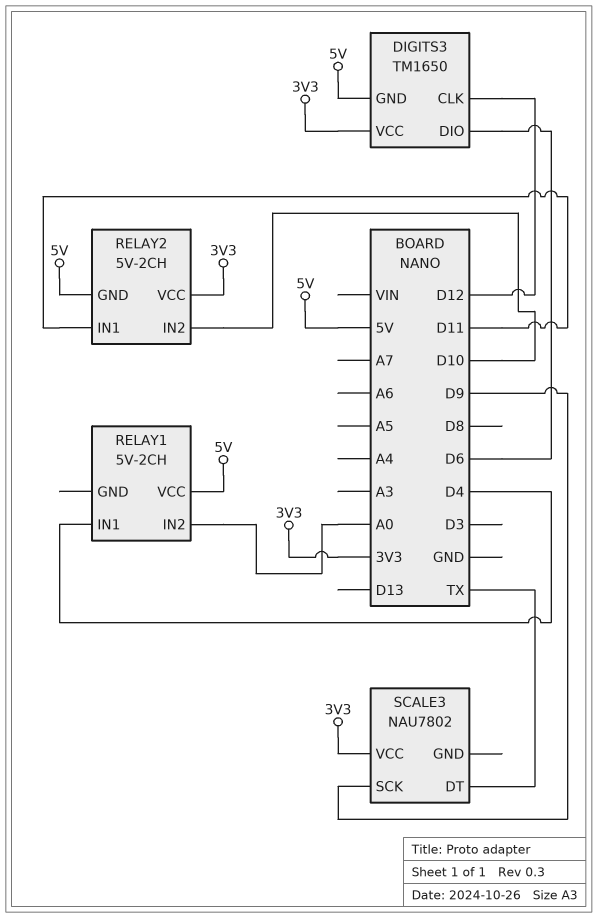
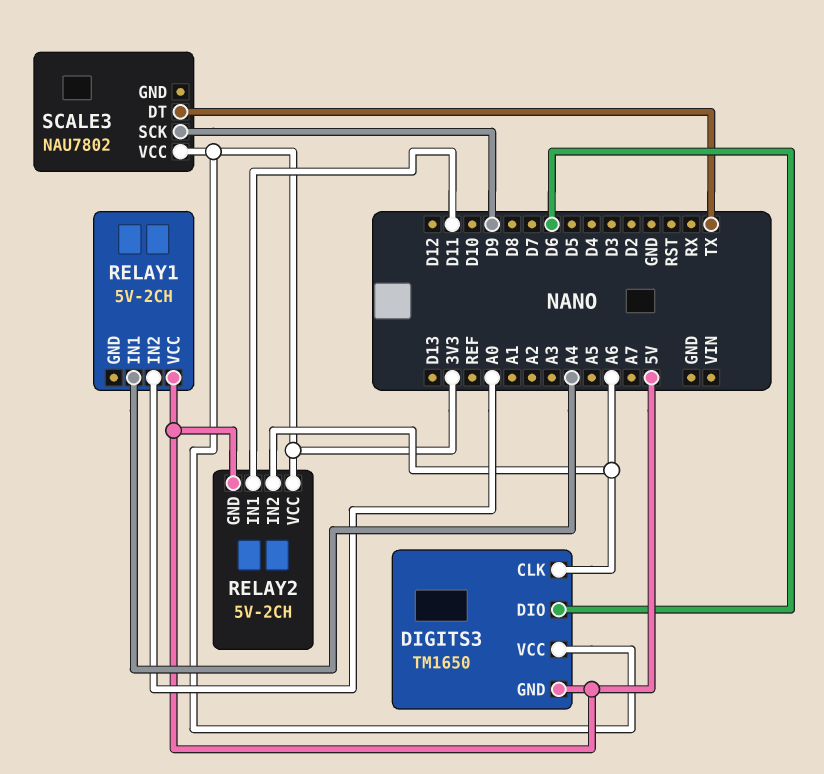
DIGITS3 pin CLK: D12 -> A6
RELAY1 pin IN1: D4 -> A4
RELAY2 pin IN2: D10 -> A6

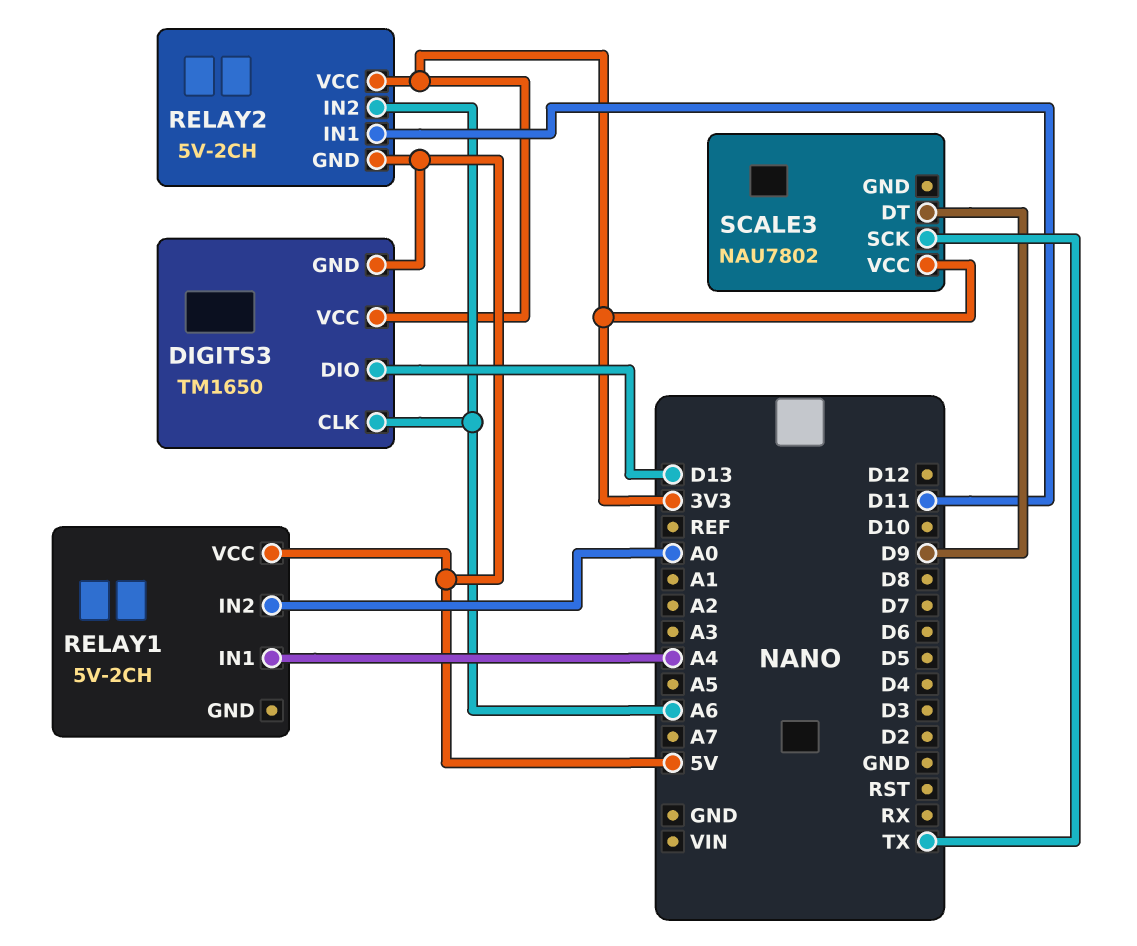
DIGITS3 pin DIO: D6 -> D13
SCALE3 pin DT: TX -> D9
SCALE3 pin SCK: D9 -> TX

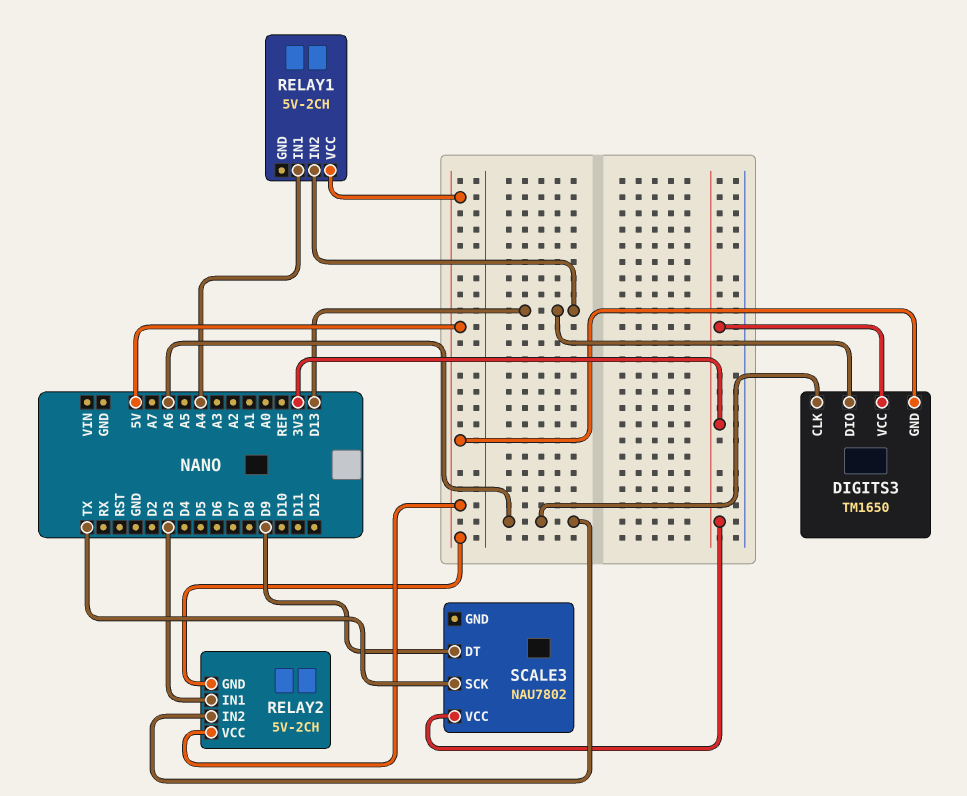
RELAY1 pin IN2: A0 -> D13
RELAY2 pin IN1: D11 -> D3
RELAY2 pin VCC: 3V3 -> 5V

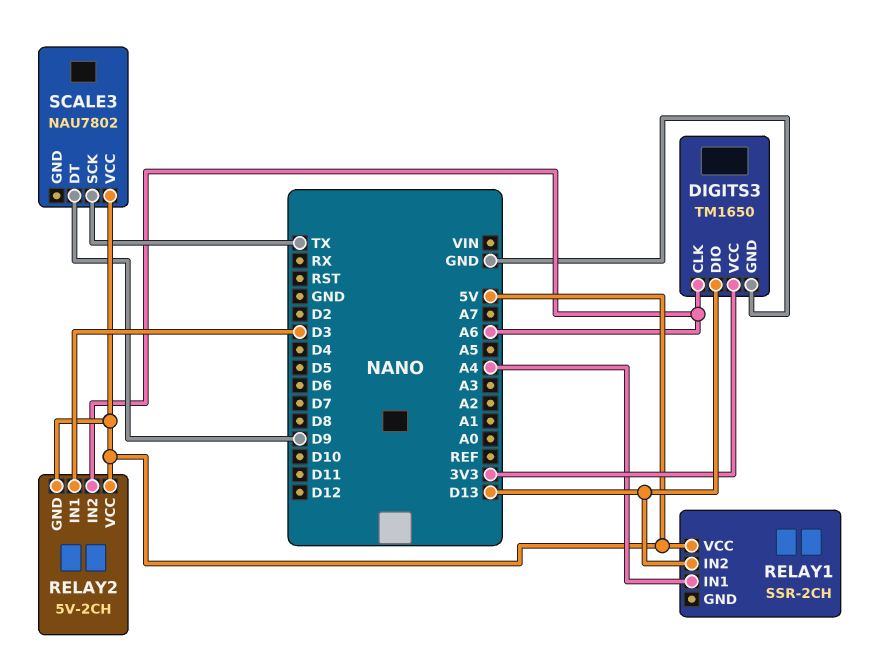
DIGITS3 pin GND: 5V -> GND
RELAY1: 5V-2CH -> SSR-2CH
SCALE3 pin VCC: 3V3 -> 5V

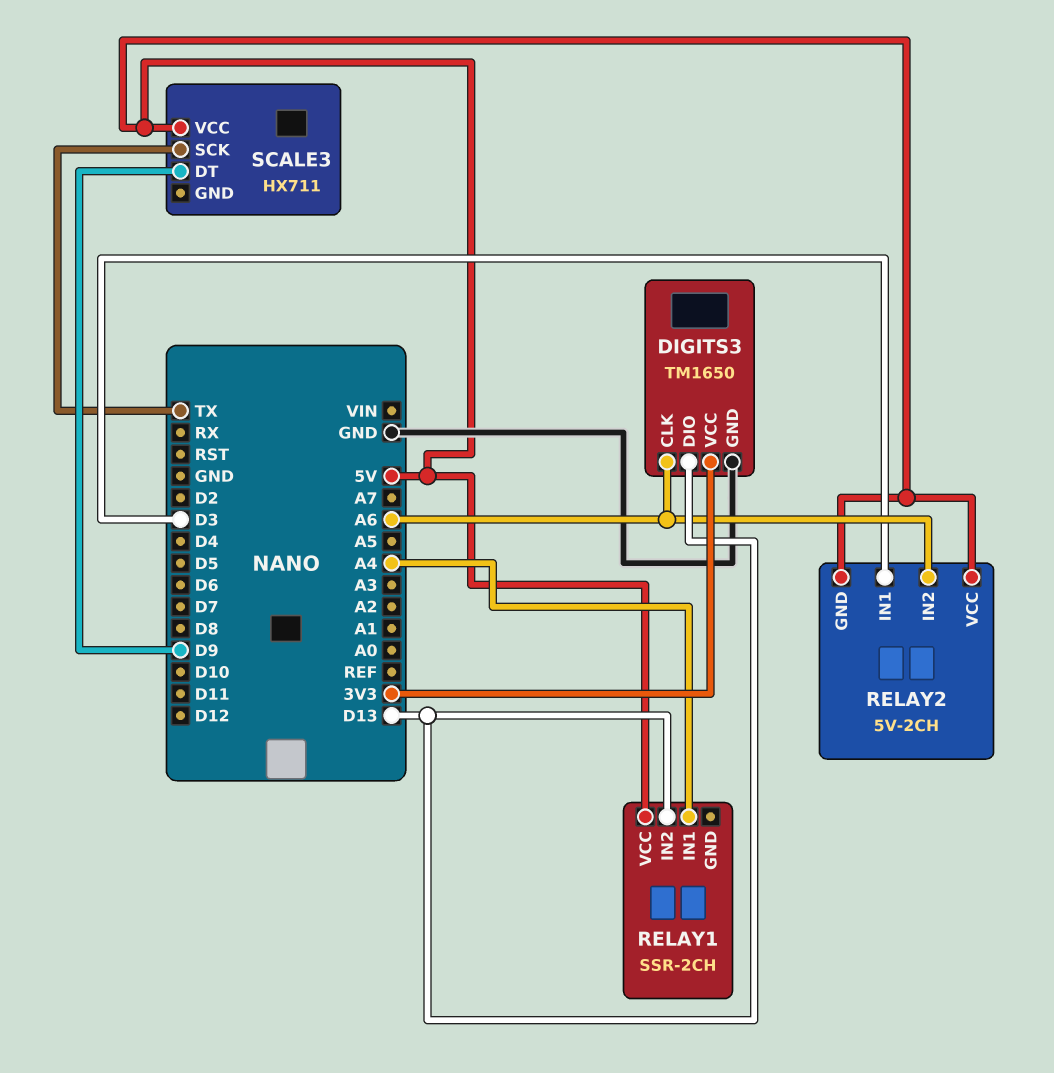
SCALE3: NAU7802 -> HX711

